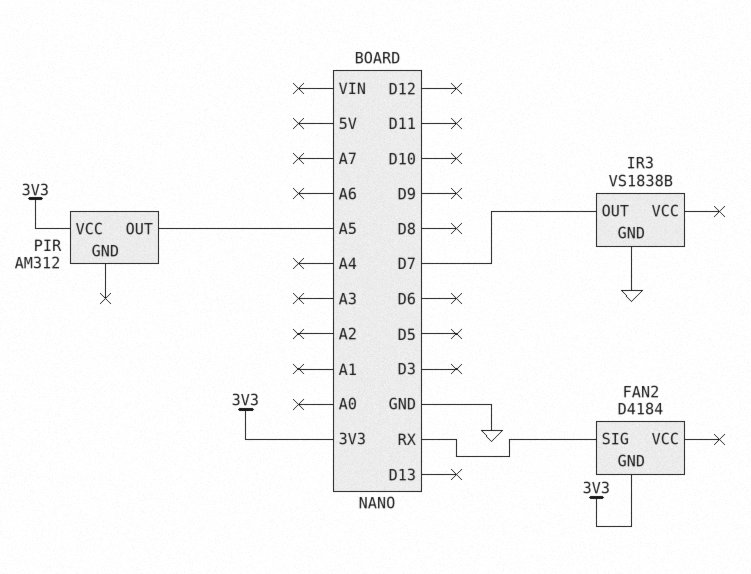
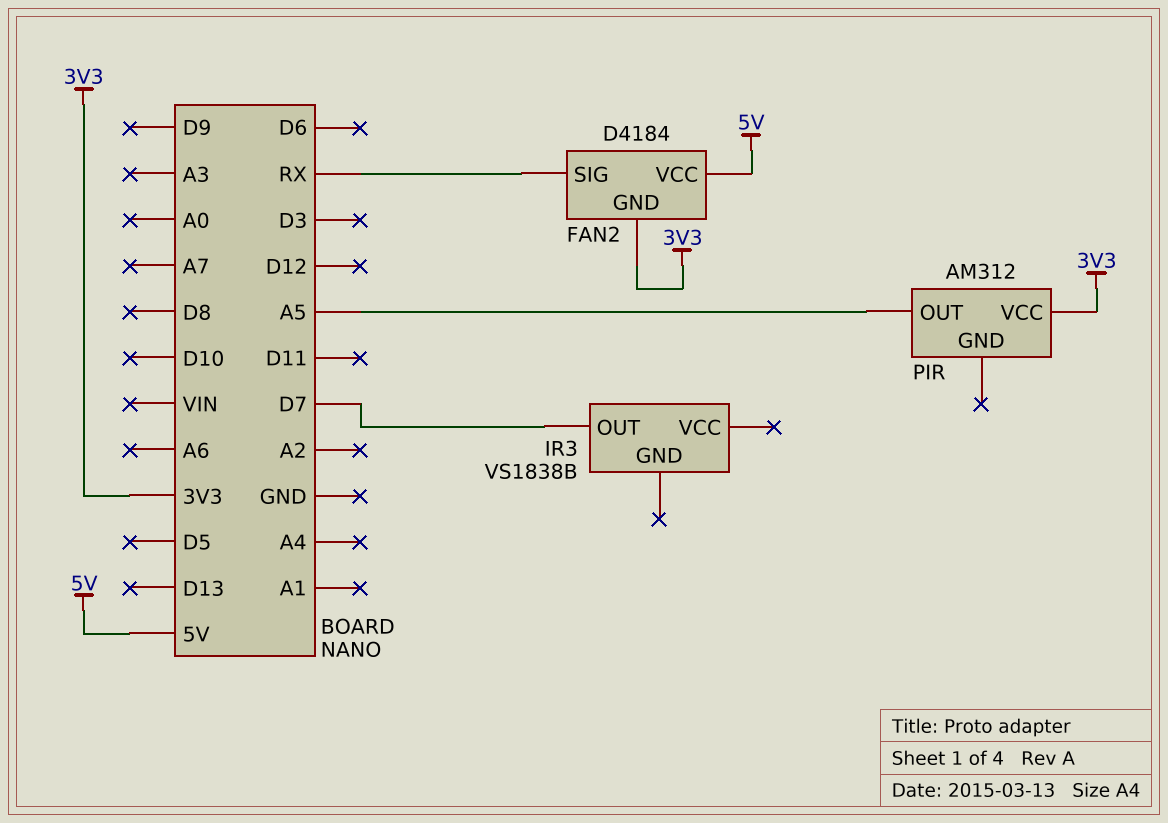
FAN2 pin VCC: none -> 5V
IR3 pin GND: GND -> none

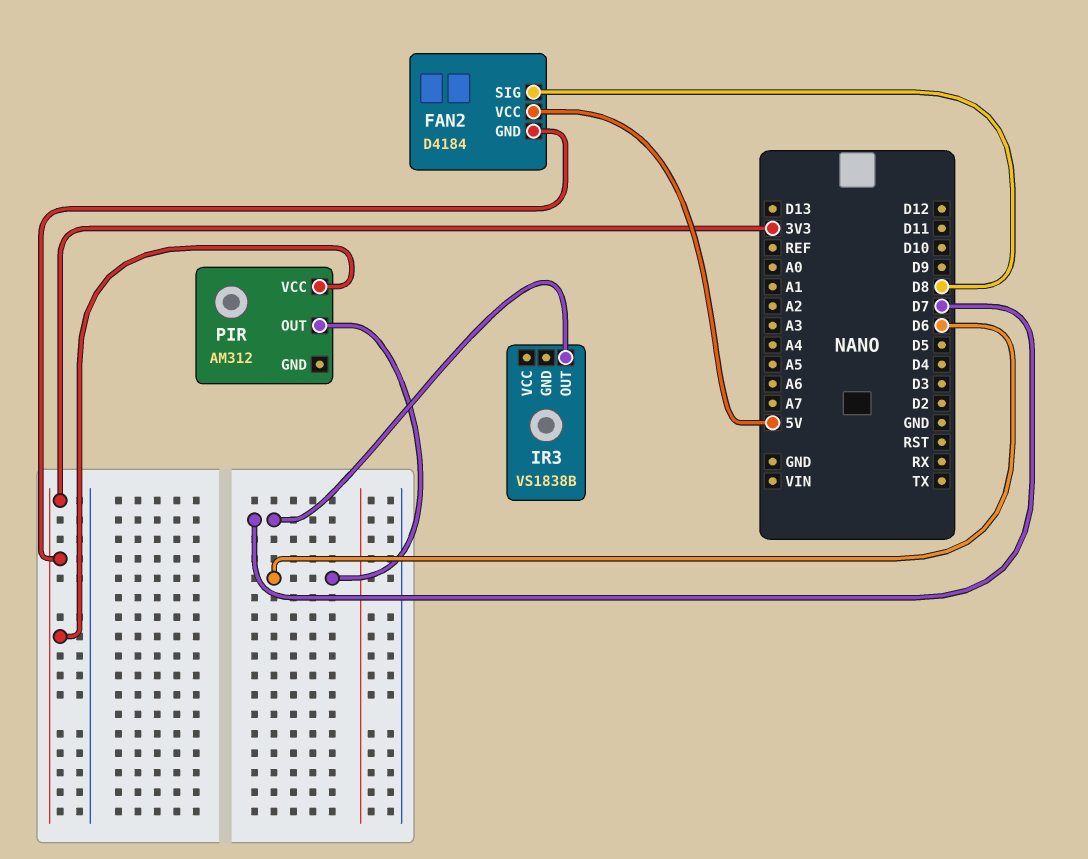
FAN2 pin SIG: RX -> D8
PIR pin OUT: A5 -> D6

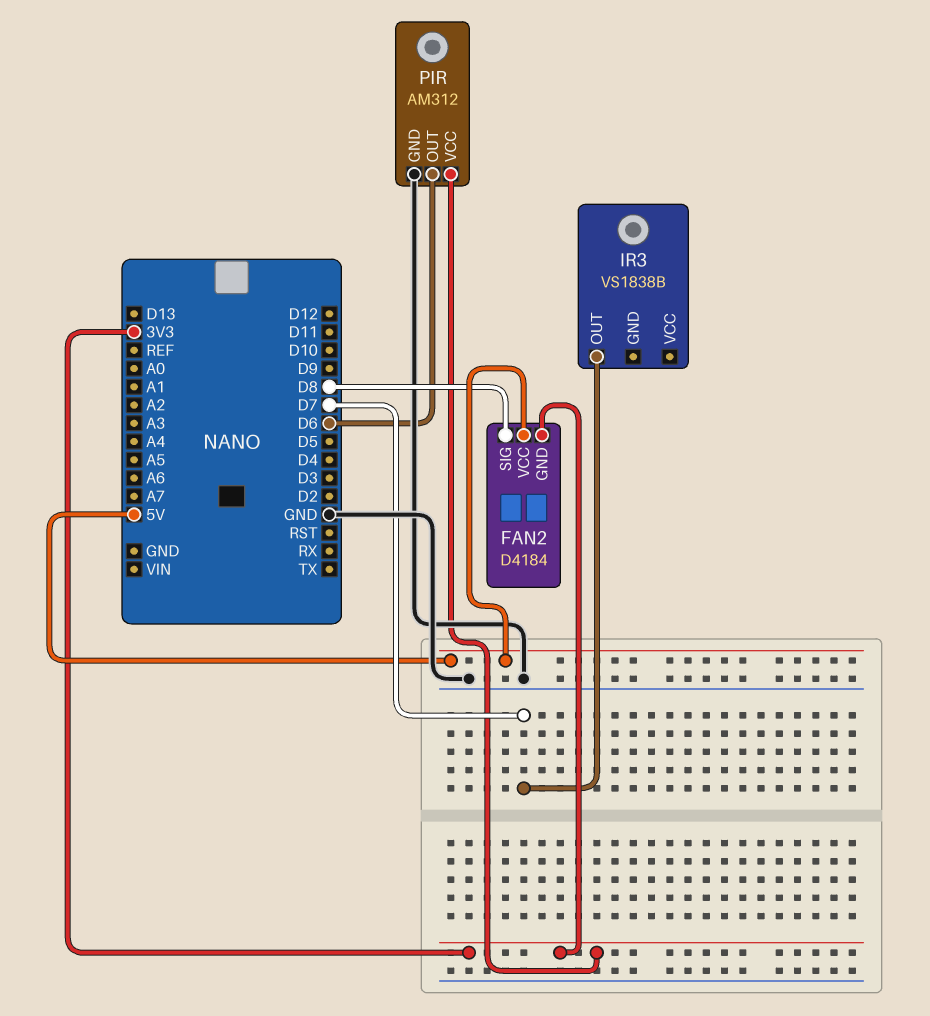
PIR pin GND: none -> GND

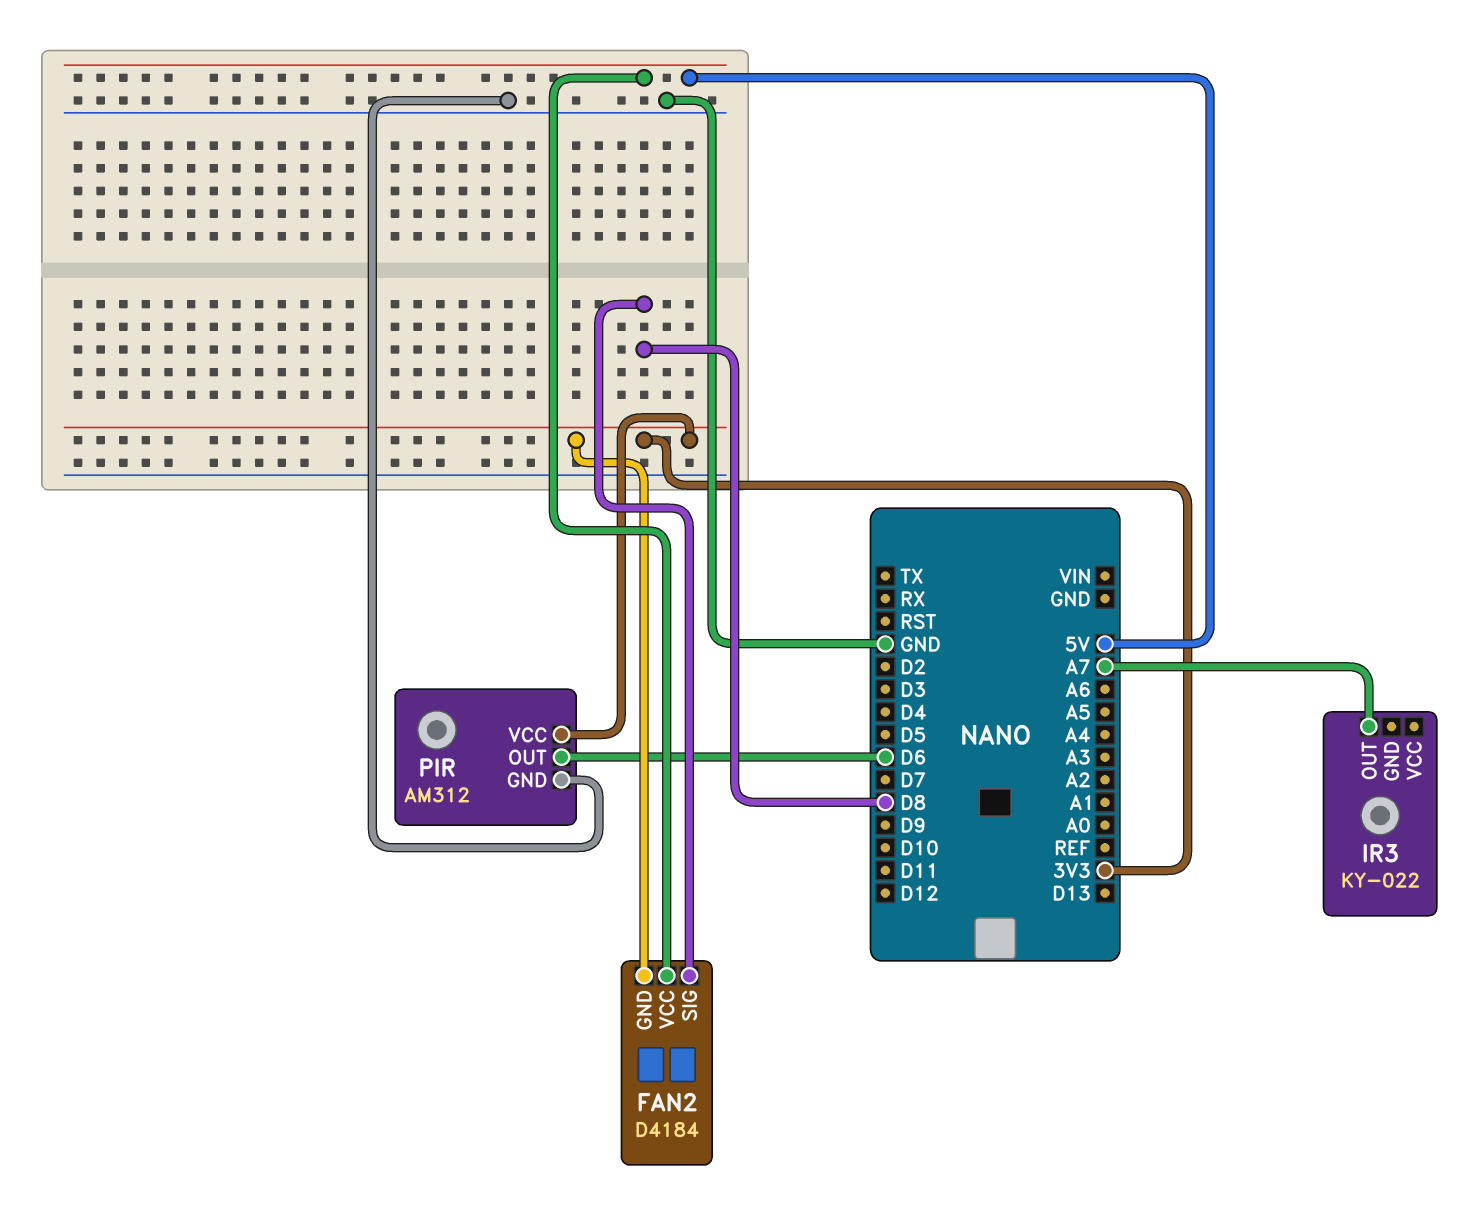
IR3: VS1838B -> KY-022
IR3 pin OUT: D7 -> A7

